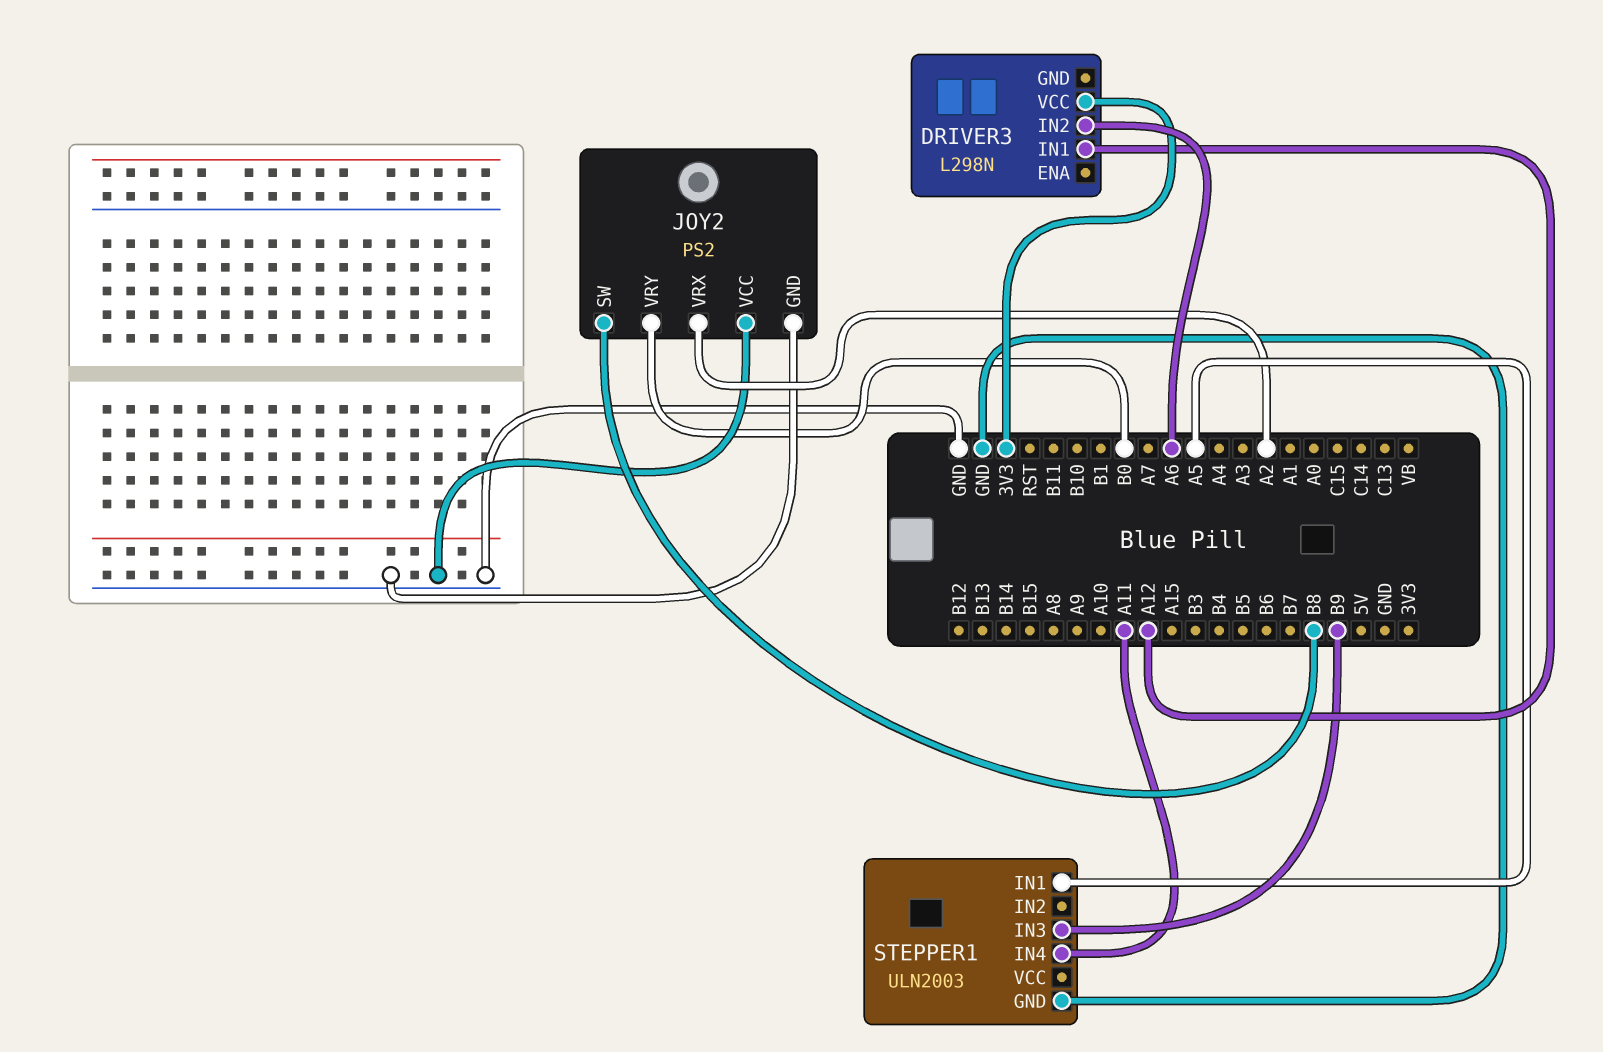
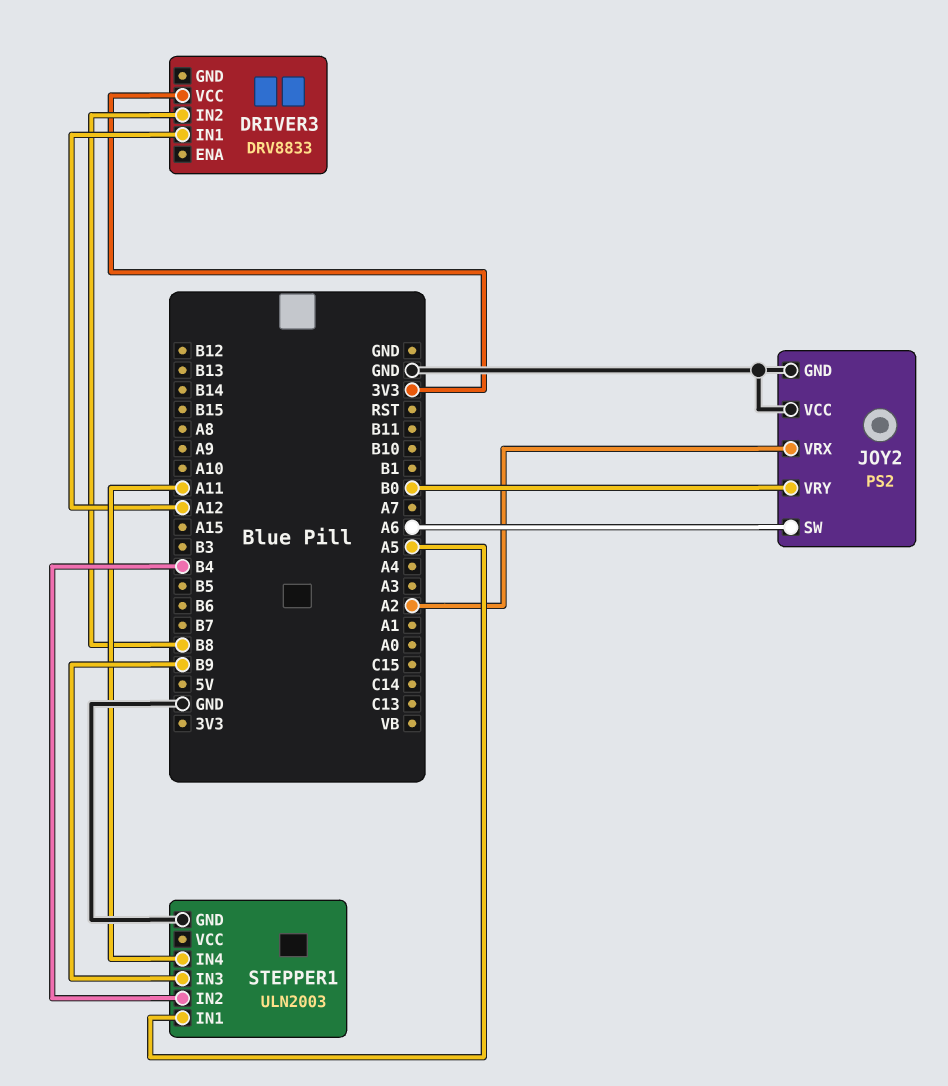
DRIVER3: L298N -> DRV8833
DRIVER3 pin IN2: A6 -> B8
JOY2 pin SW: B8 -> A6
STEPPER1 pin IN2: none -> B4

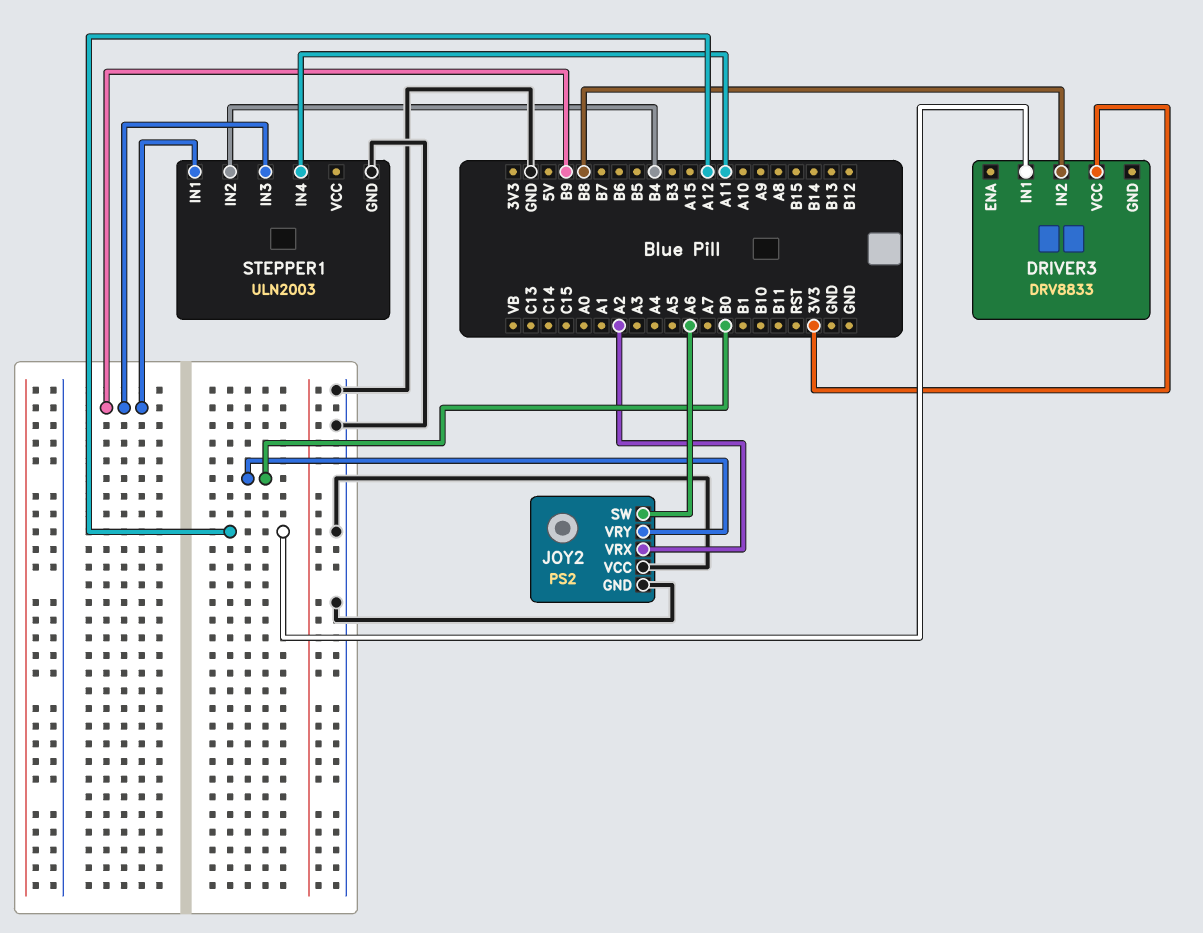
STEPPER1 pin IN1: A5 -> B9

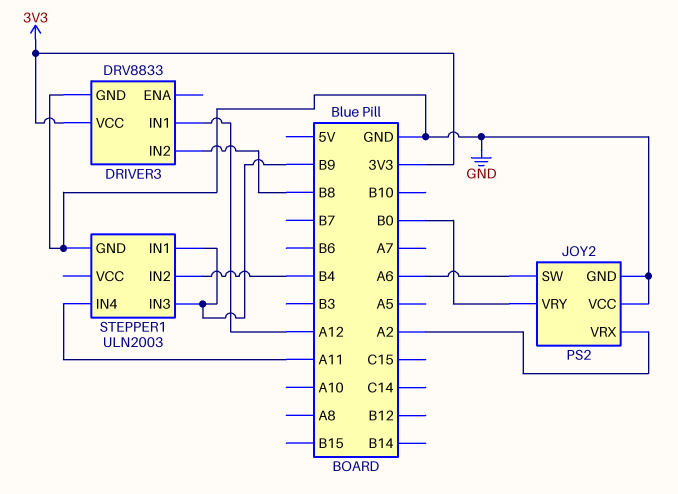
DRIVER3 pin GND: none -> GND

